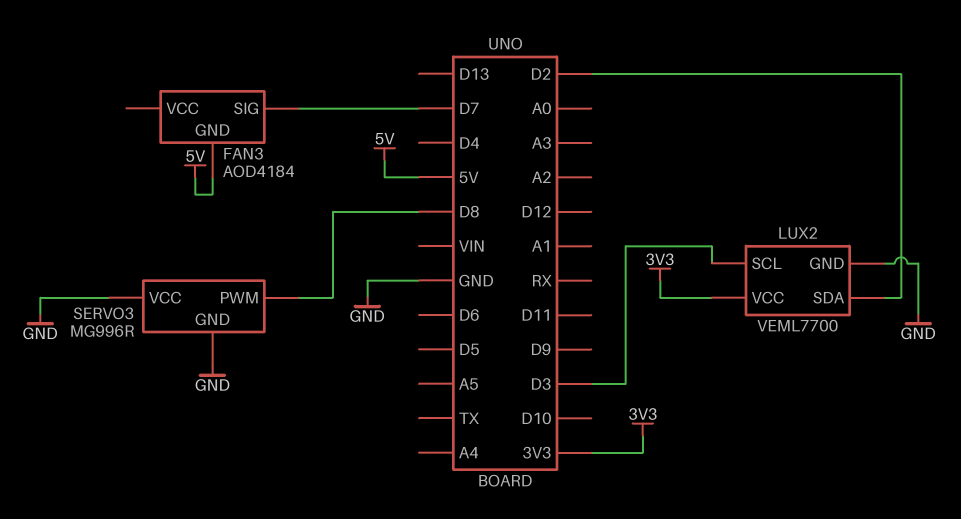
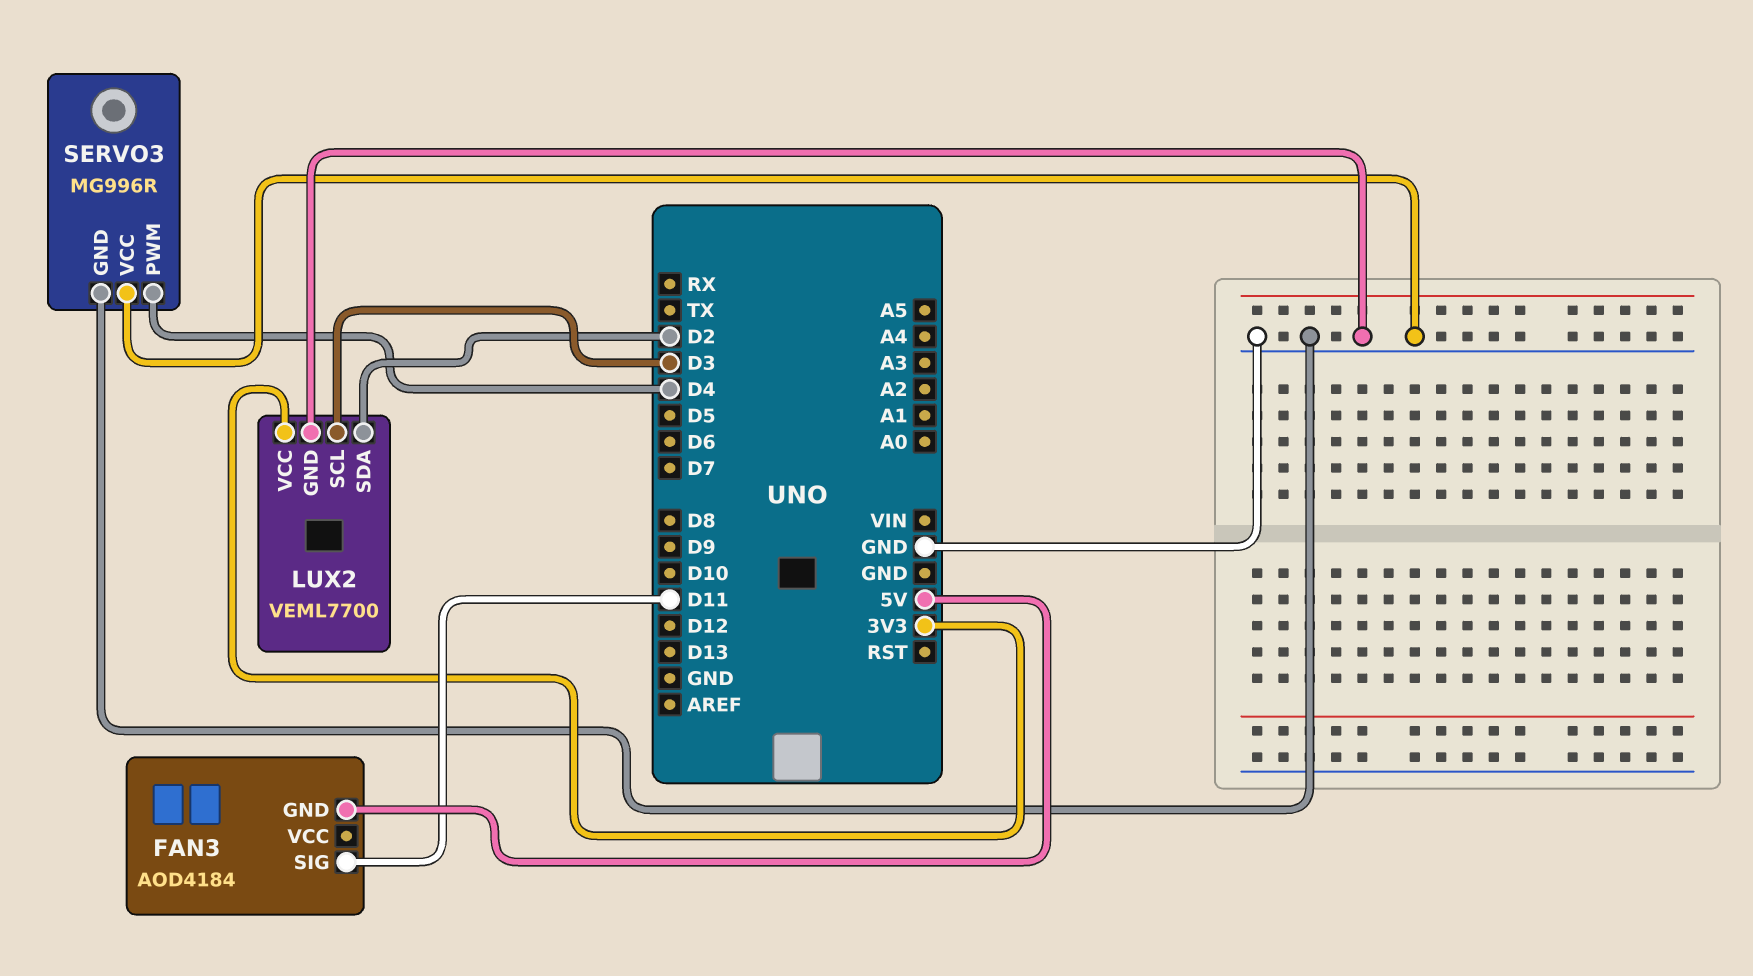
FAN3 pin SIG: D7 -> D11
SERVO3 pin PWM: D8 -> D4

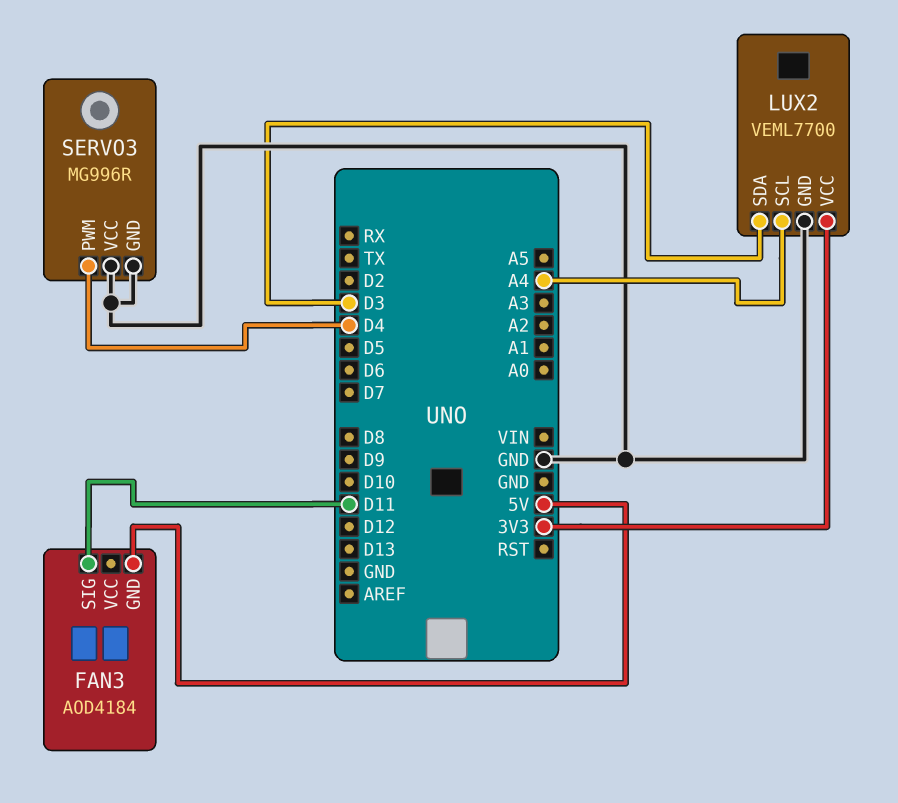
LUX2 pin SCL: D3 -> A4
LUX2 pin SDA: D2 -> D3

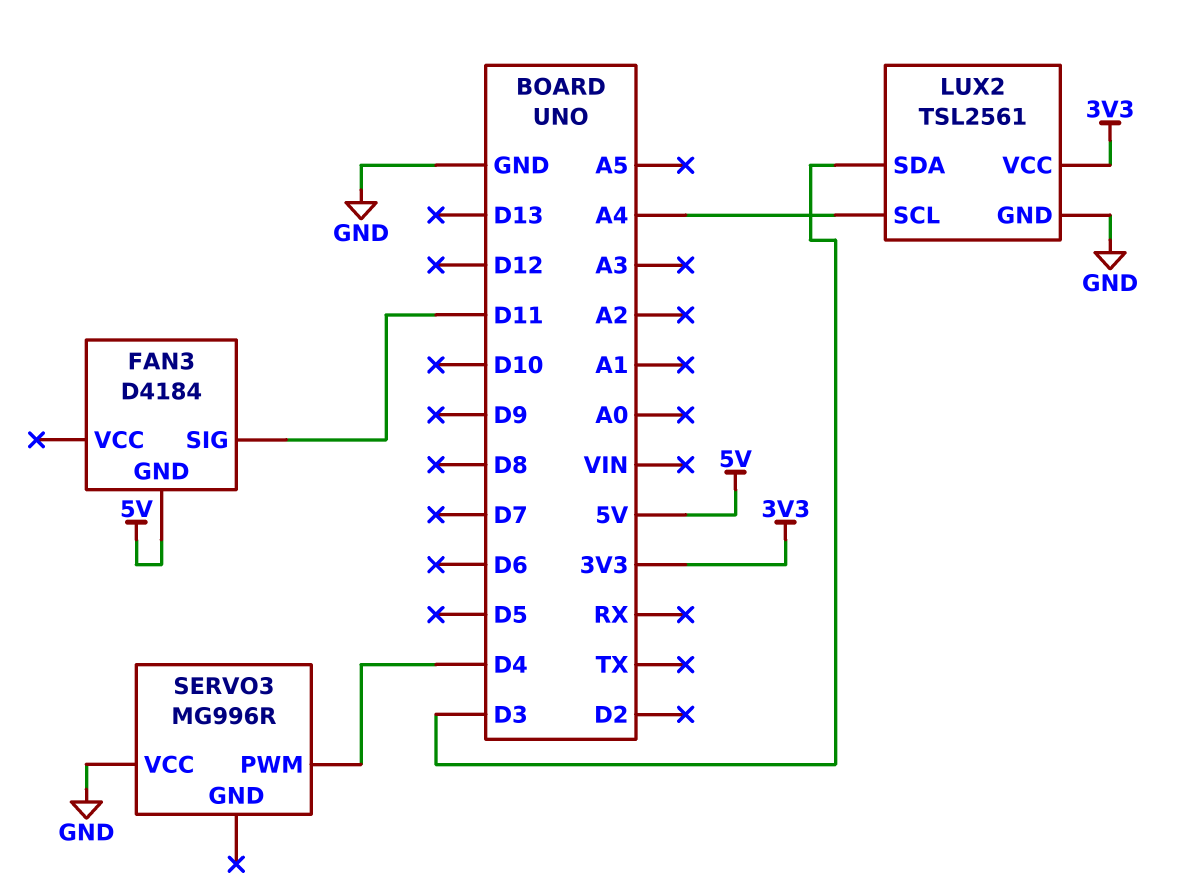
FAN3: AOD4184 -> D4184
LUX2: VEML7700 -> TSL2561
SERVO3 pin GND: GND -> none

